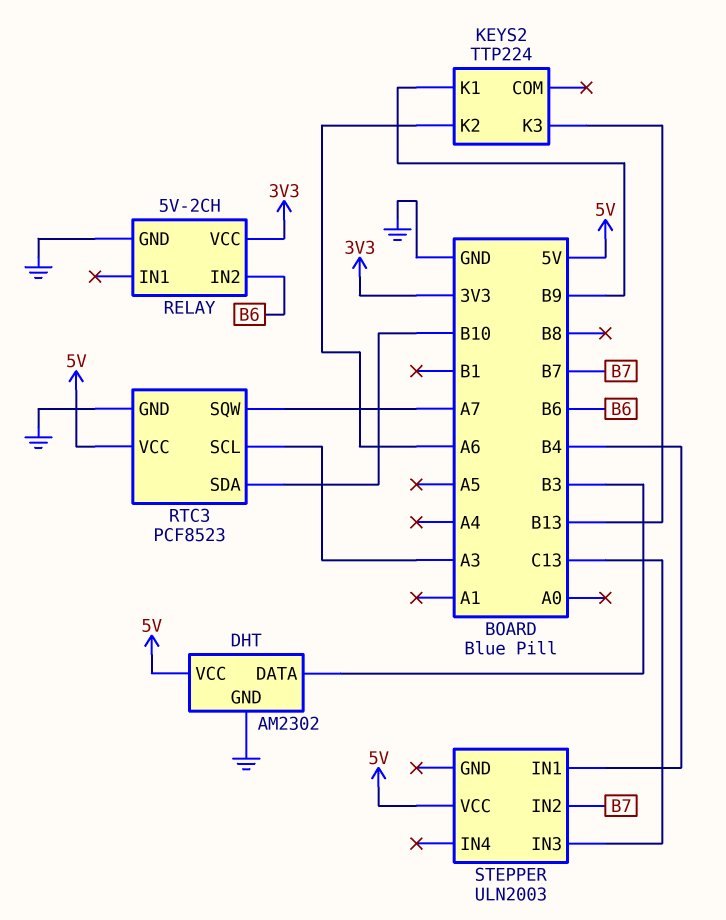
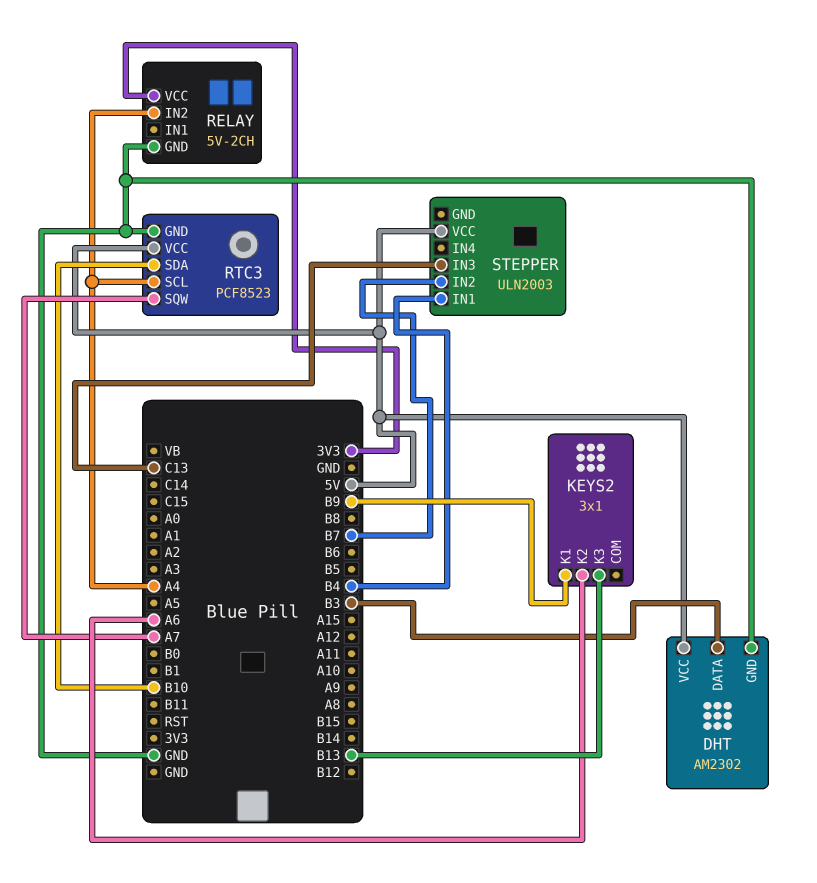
KEYS2: TTP224 -> 3x1
RELAY pin IN2: B6 -> A4
RTC3 pin SCL: A3 -> A4

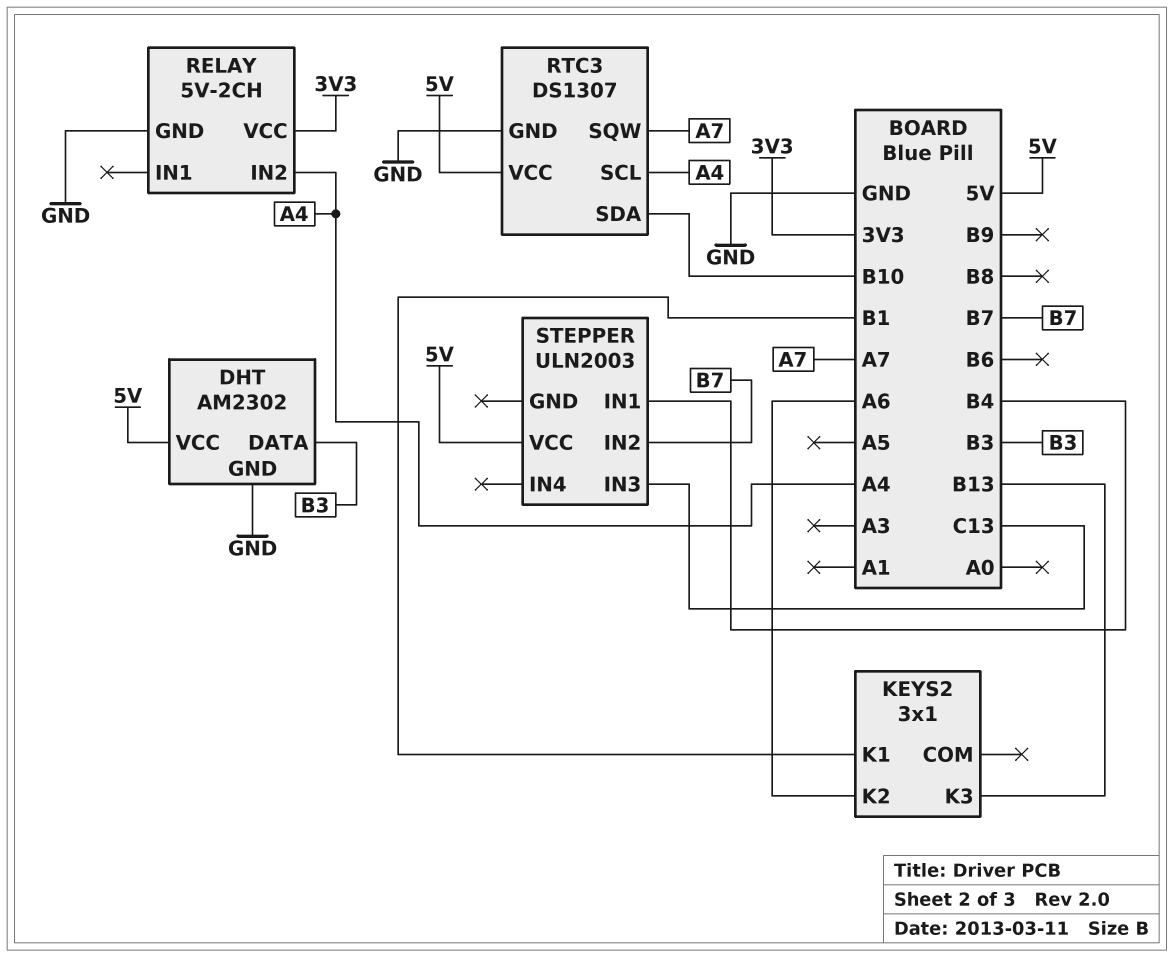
KEYS2 pin K1: B9 -> B1
RTC3: PCF8523 -> DS1307

